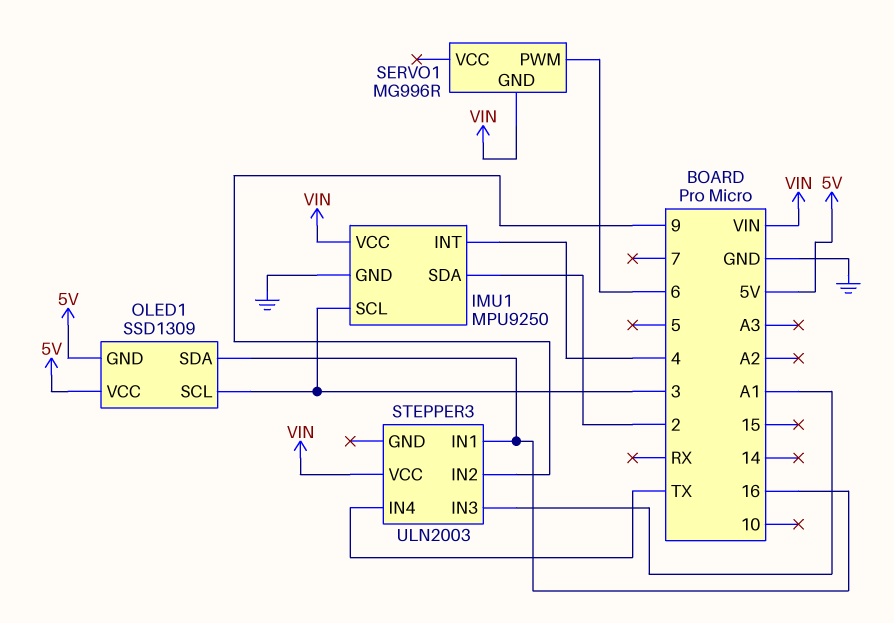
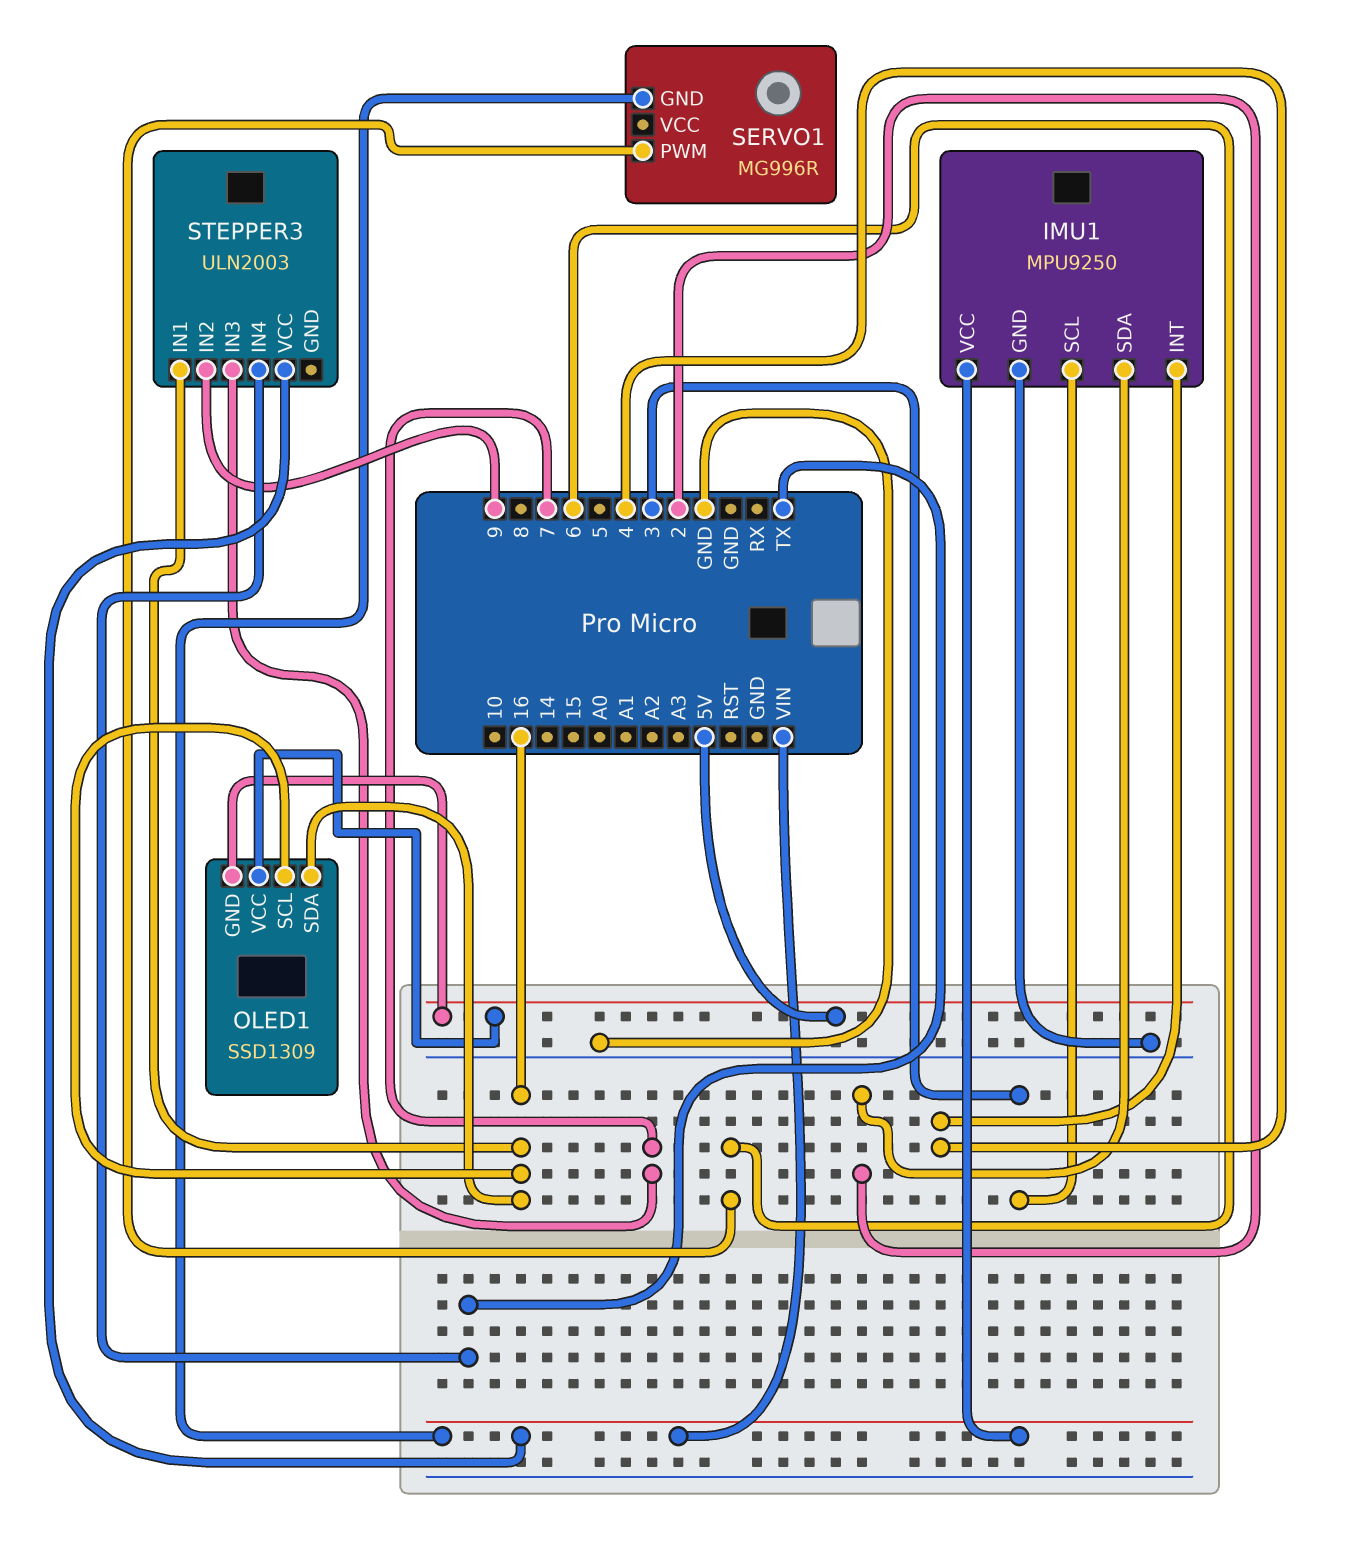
OLED1 pin SCL: 3 -> 16
STEPPER3 pin IN3: A1 -> 7

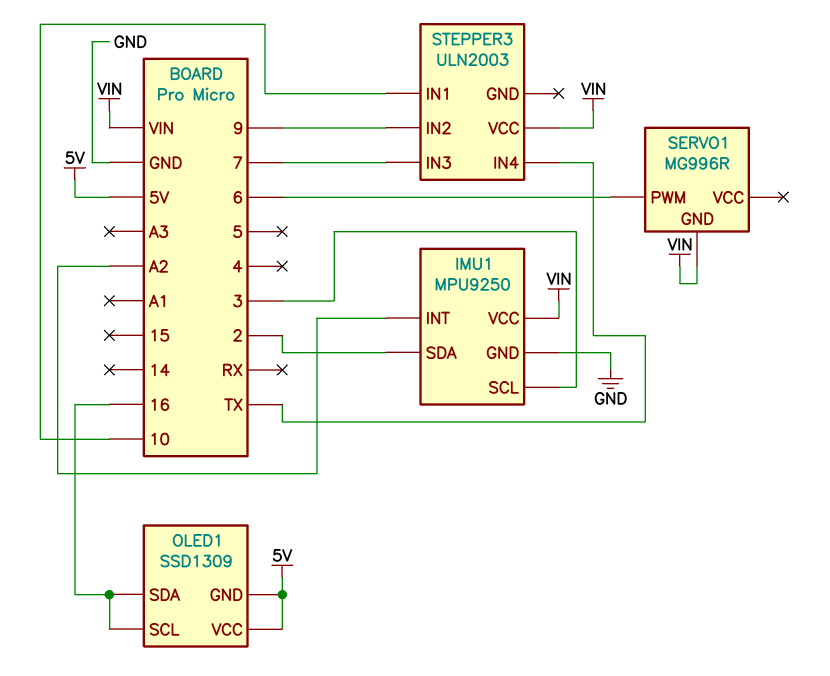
IMU1 pin INT: 4 -> A2
STEPPER3 pin IN1: 16 -> 10

